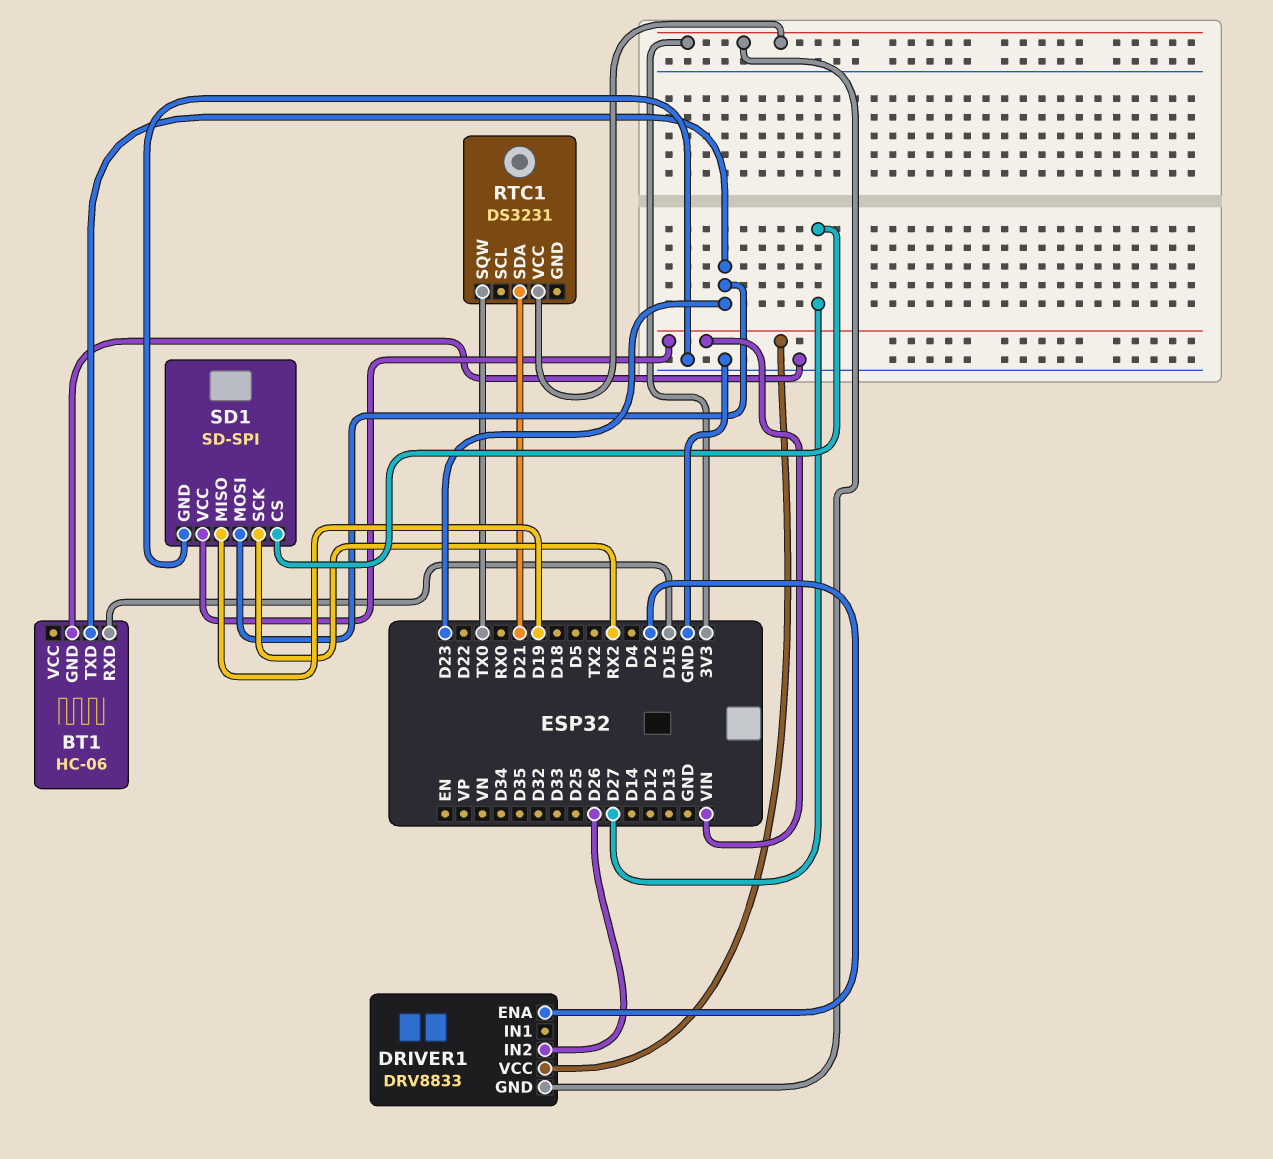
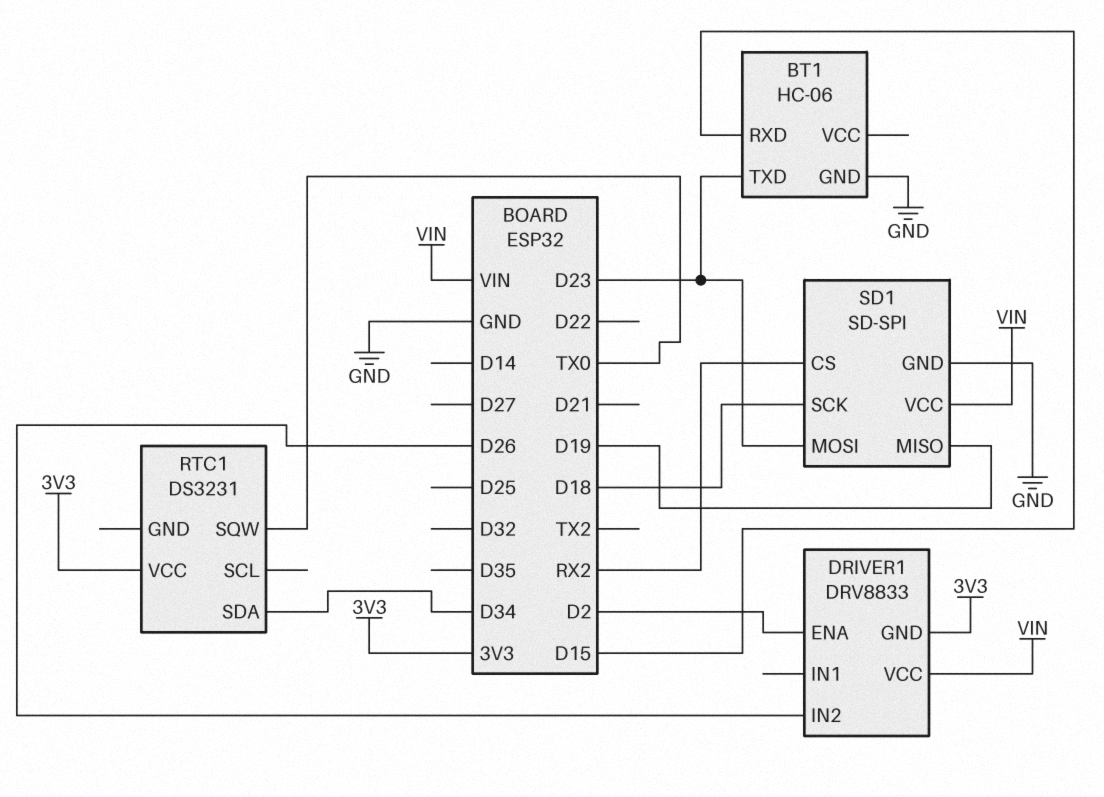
RTC1 pin SDA: D21 -> D34
SD1 pin CS: D27 -> RX2
SD1 pin SCK: RX2 -> D18

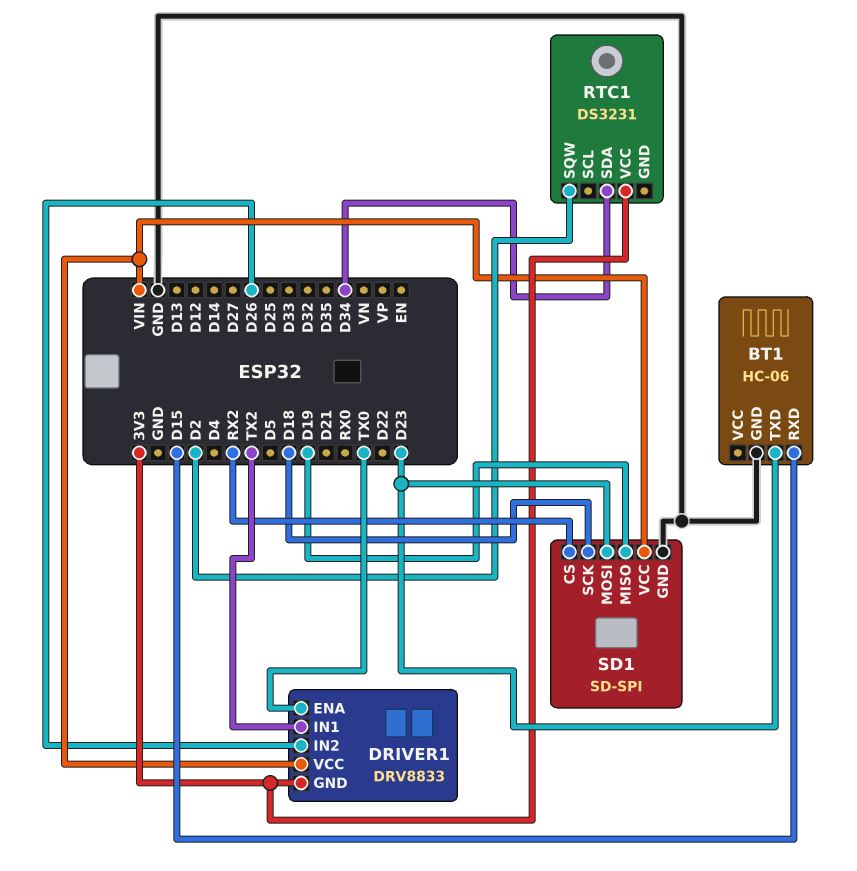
DRIVER1 pin ENA: D2 -> TX0
DRIVER1 pin IN1: none -> TX2
RTC1 pin SQW: TX0 -> D2

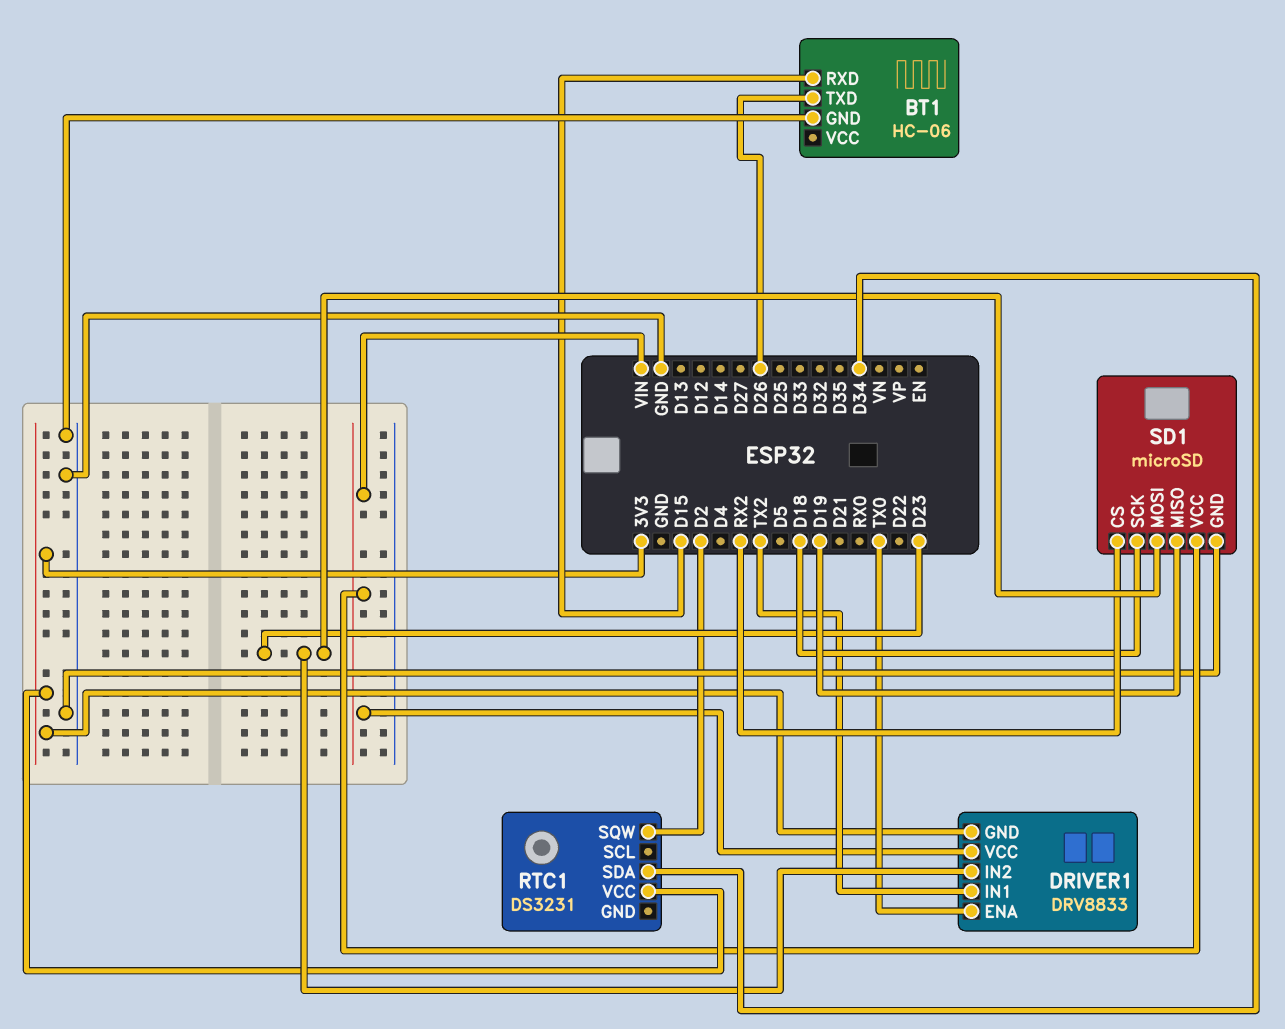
BT1 pin TXD: D23 -> D26
DRIVER1 pin IN2: D26 -> D23
SD1: SD-SPI -> microSD

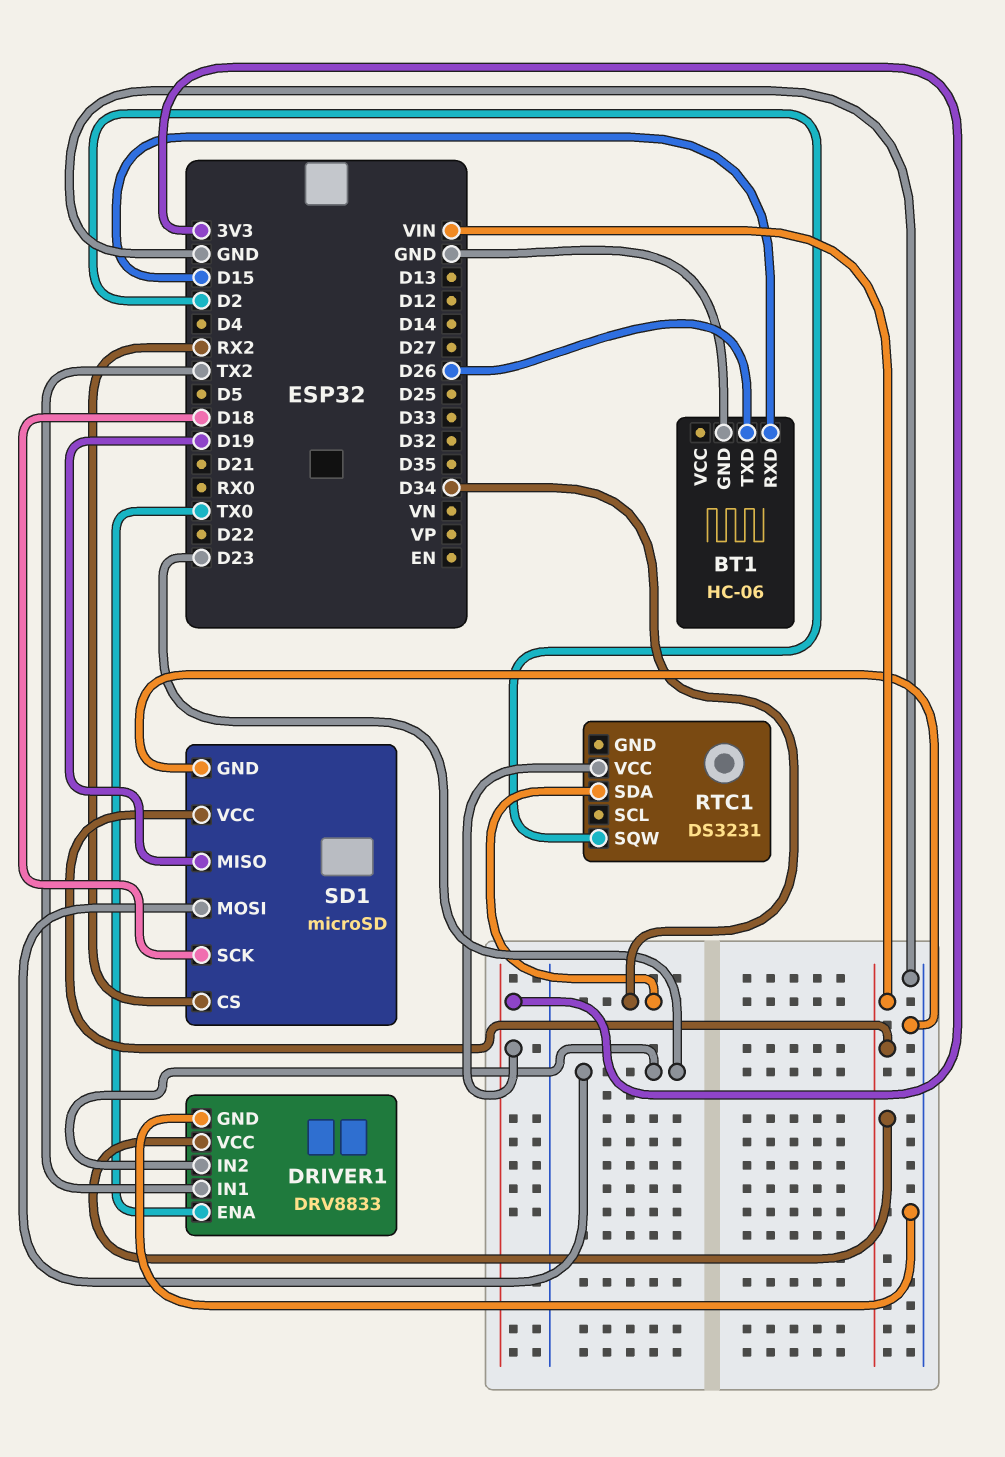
DRIVER1 pin GND: 3V3 -> GND

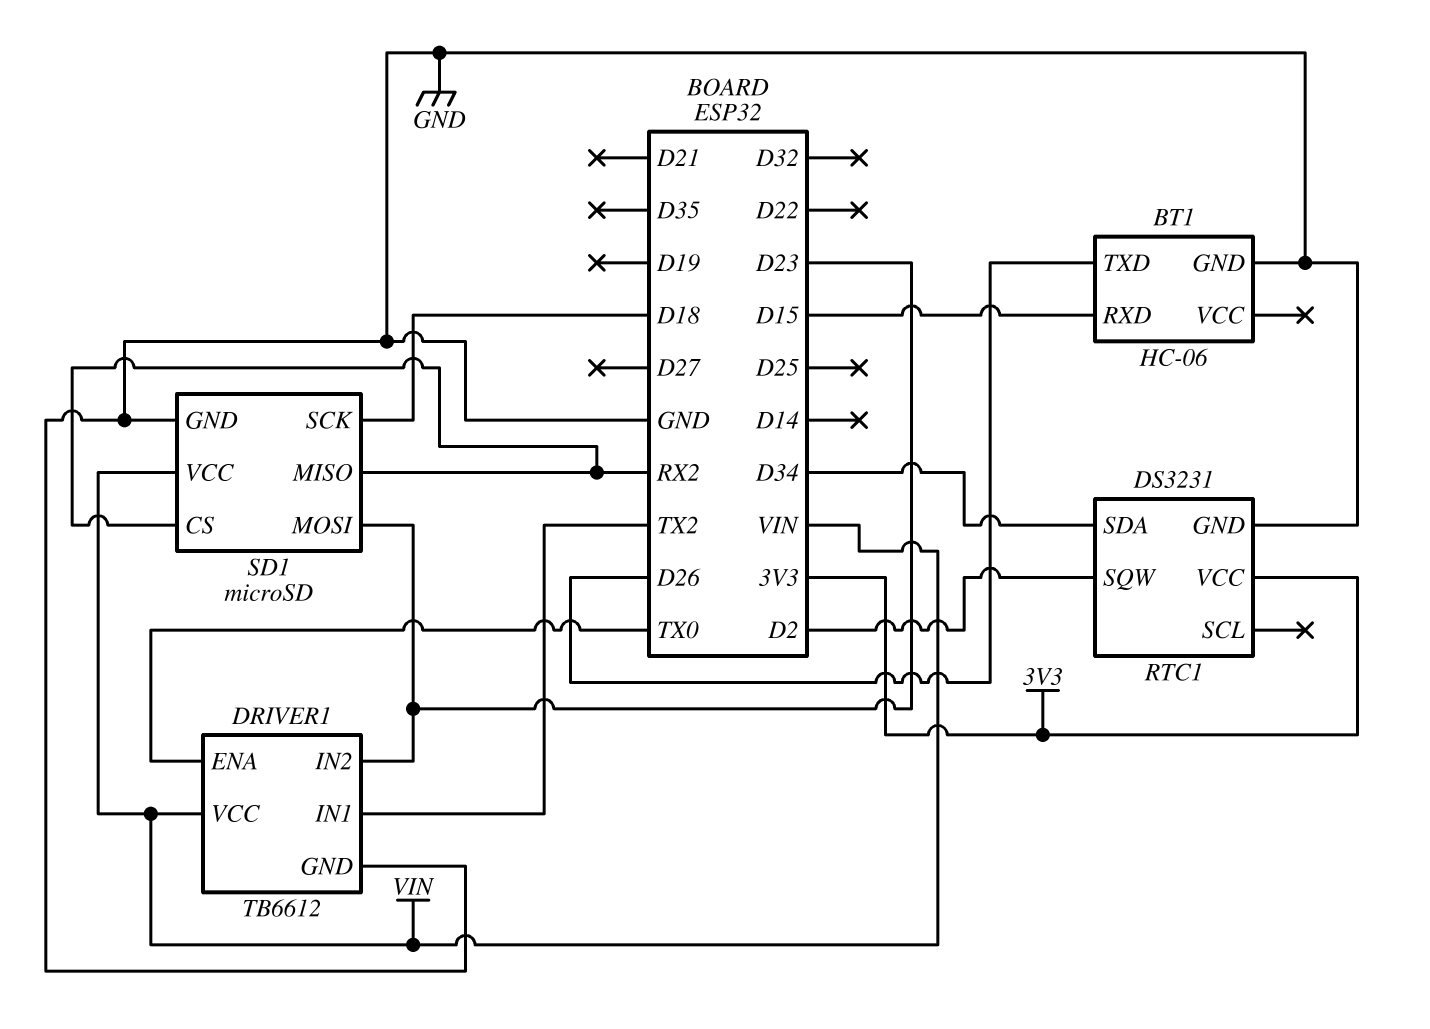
DRIVER1: DRV8833 -> TB6612
RTC1 pin GND: none -> GND
SD1 pin MISO: D19 -> RX2

